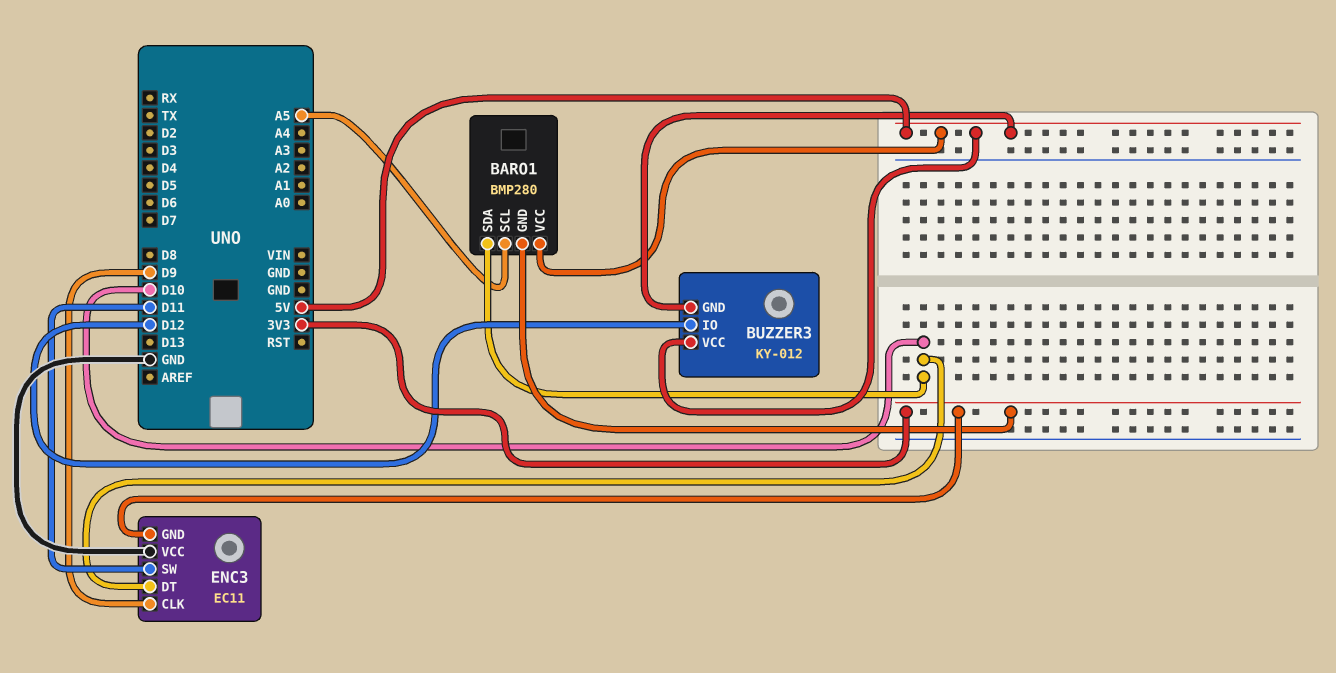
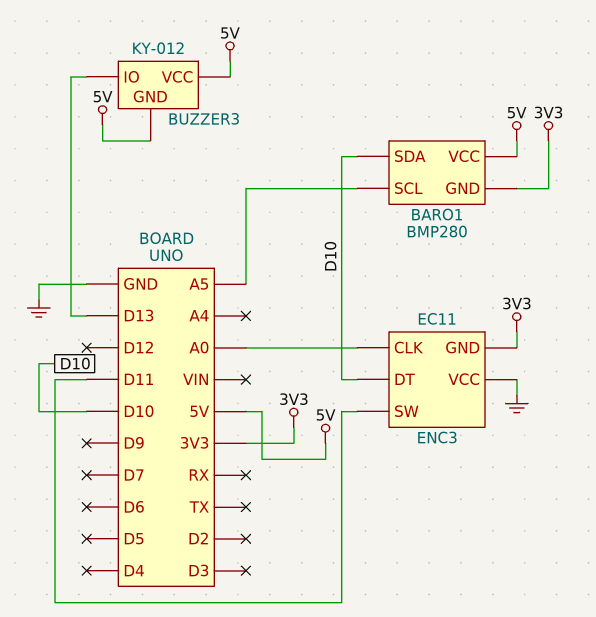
BUZZER3 pin IO: D12 -> D13
ENC3 pin CLK: D9 -> A0

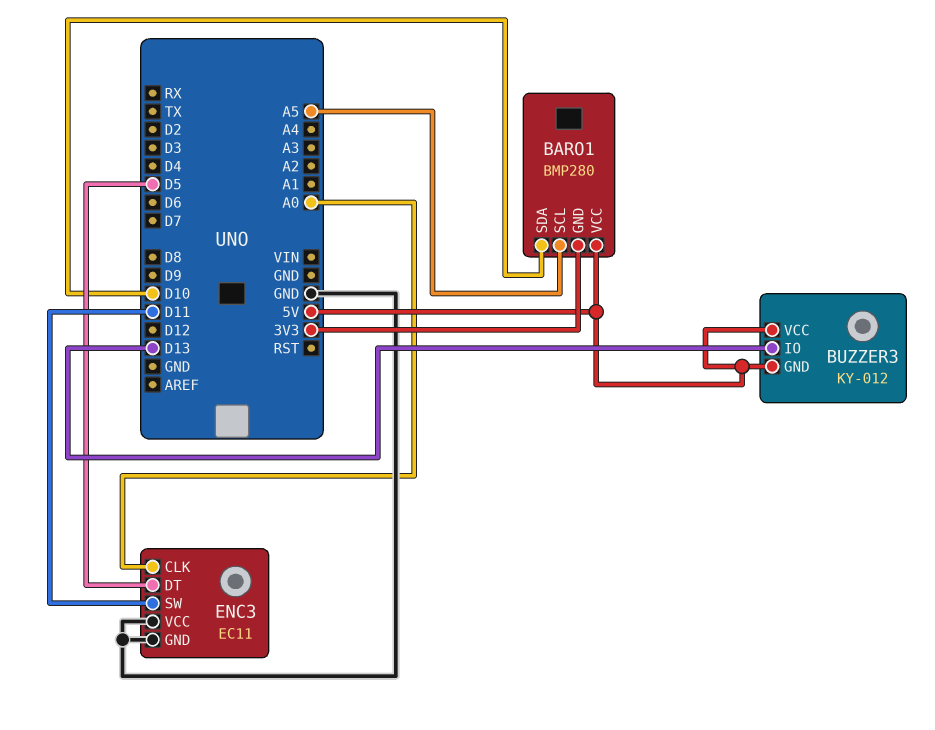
ENC3 pin DT: D10 -> D5
ENC3 pin GND: 3V3 -> GND

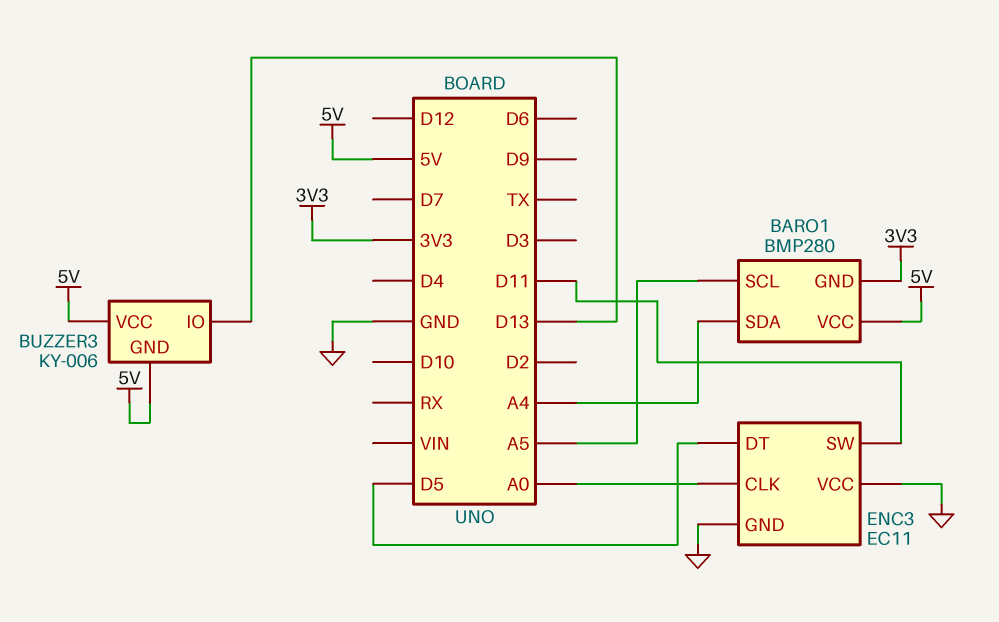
BARO1 pin SDA: D10 -> A4
BUZZER3: KY-012 -> KY-006

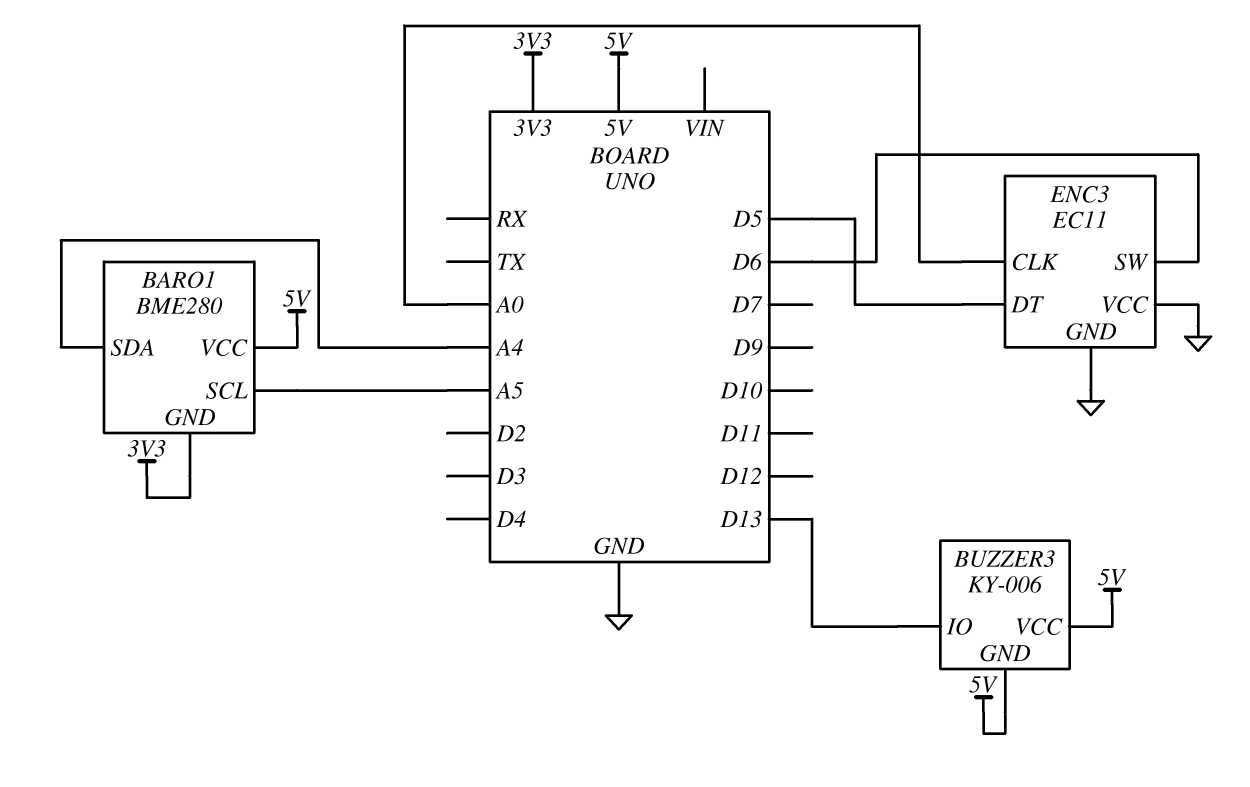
BARO1: BMP280 -> BME280
ENC3 pin SW: D11 -> D6

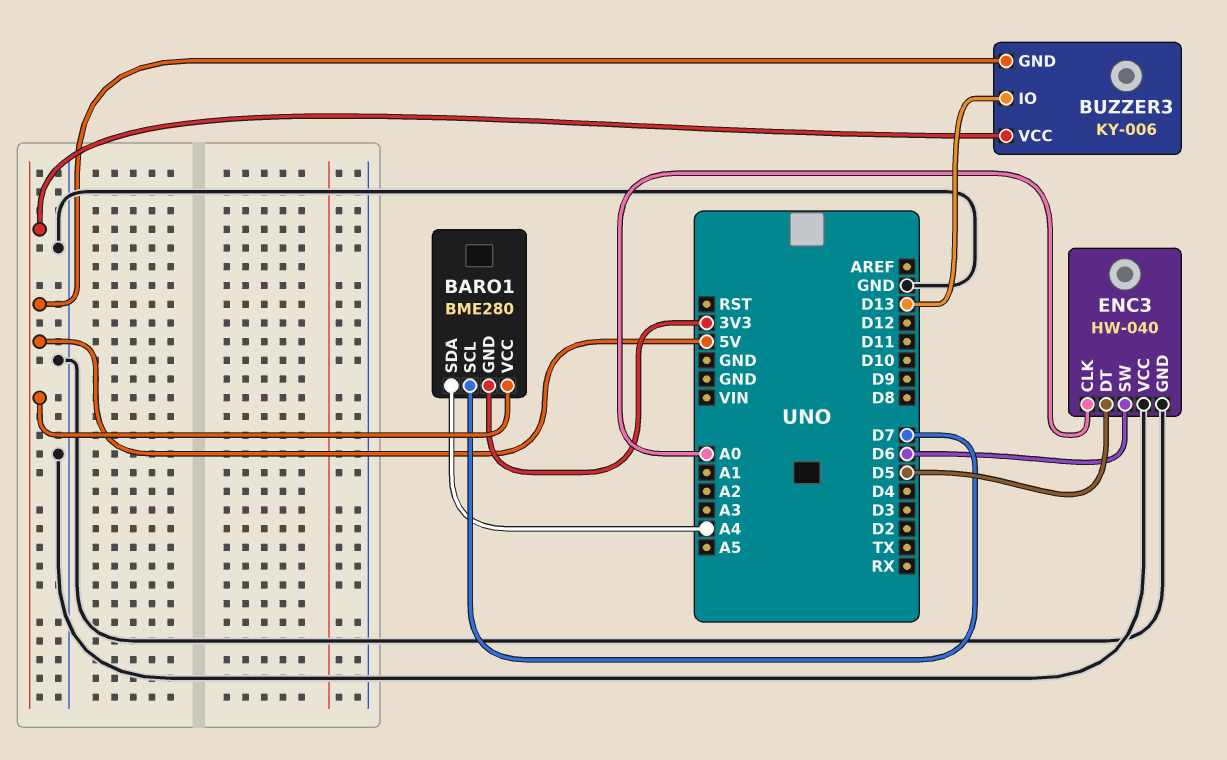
BARO1 pin SCL: A5 -> D7
ENC3: EC11 -> HW-040

